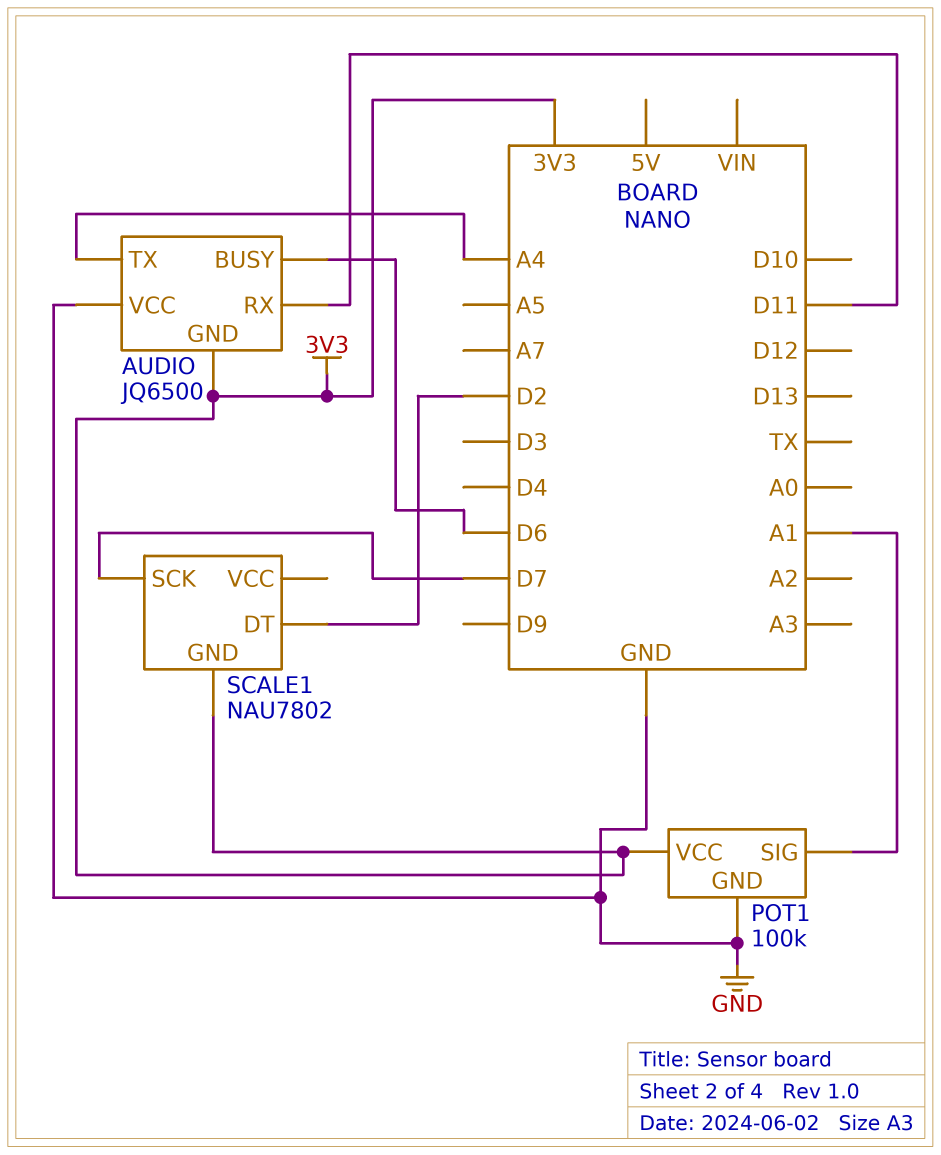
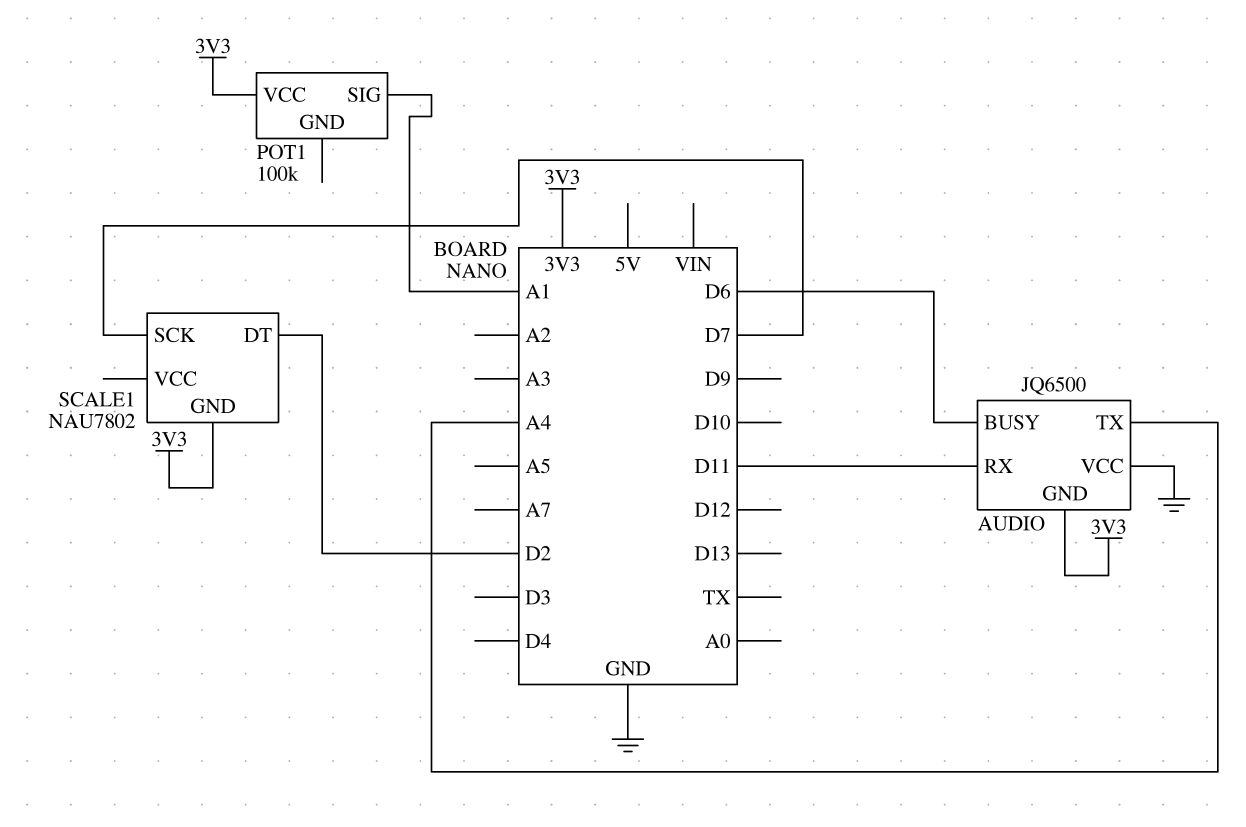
POT1 pin GND: GND -> none

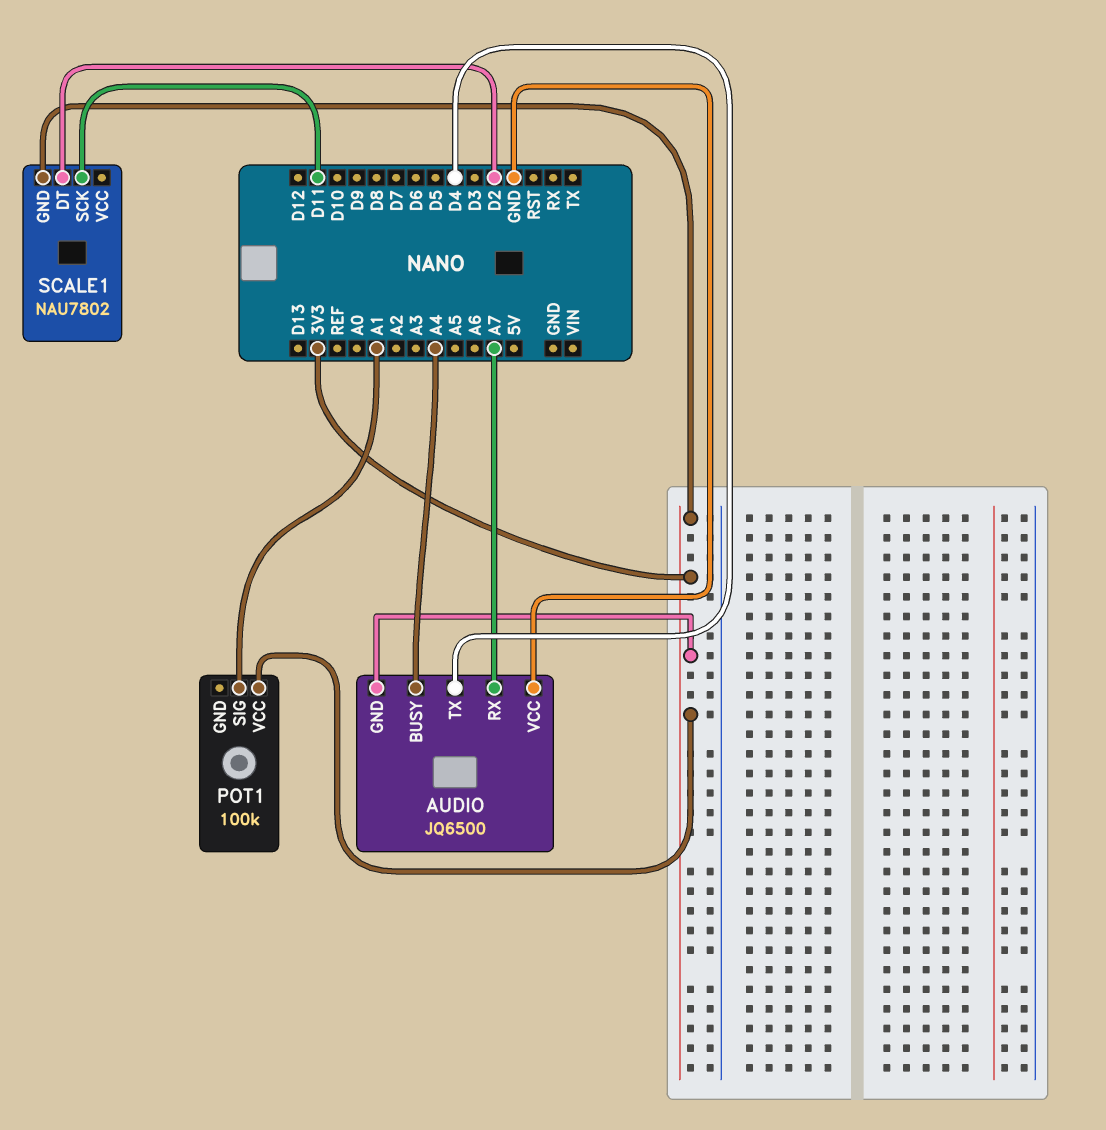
AUDIO pin BUSY: D6 -> A4
AUDIO pin RX: D11 -> A7
AUDIO pin TX: A4 -> D4
SCALE1 pin SCK: D7 -> D11

